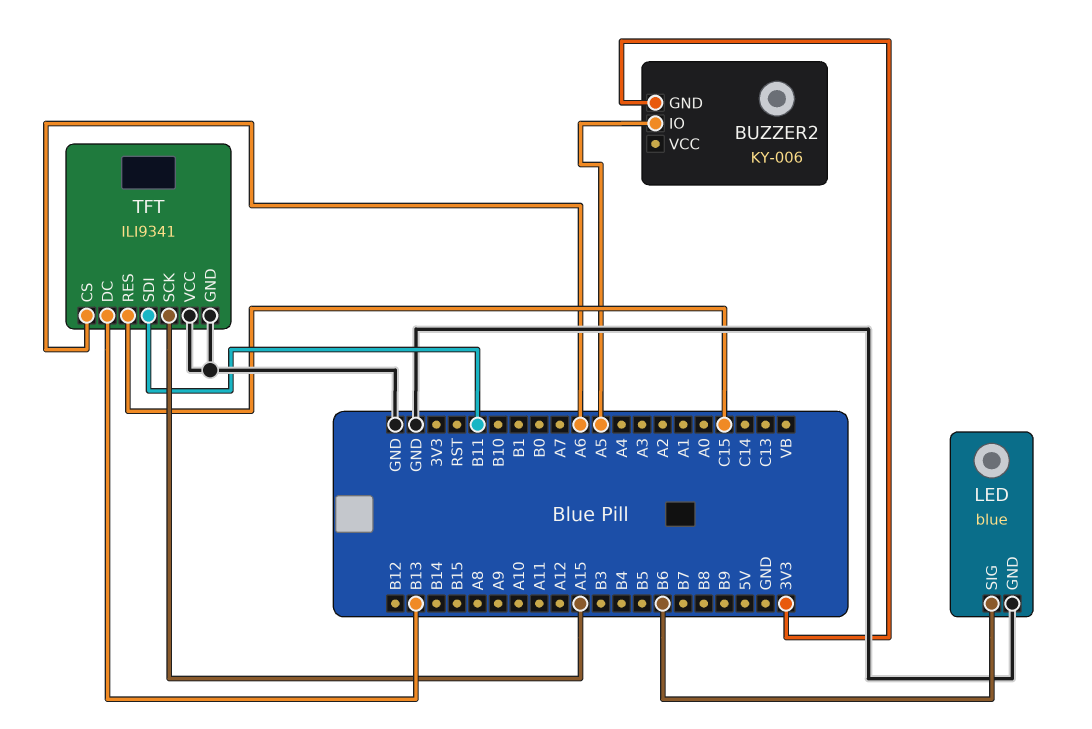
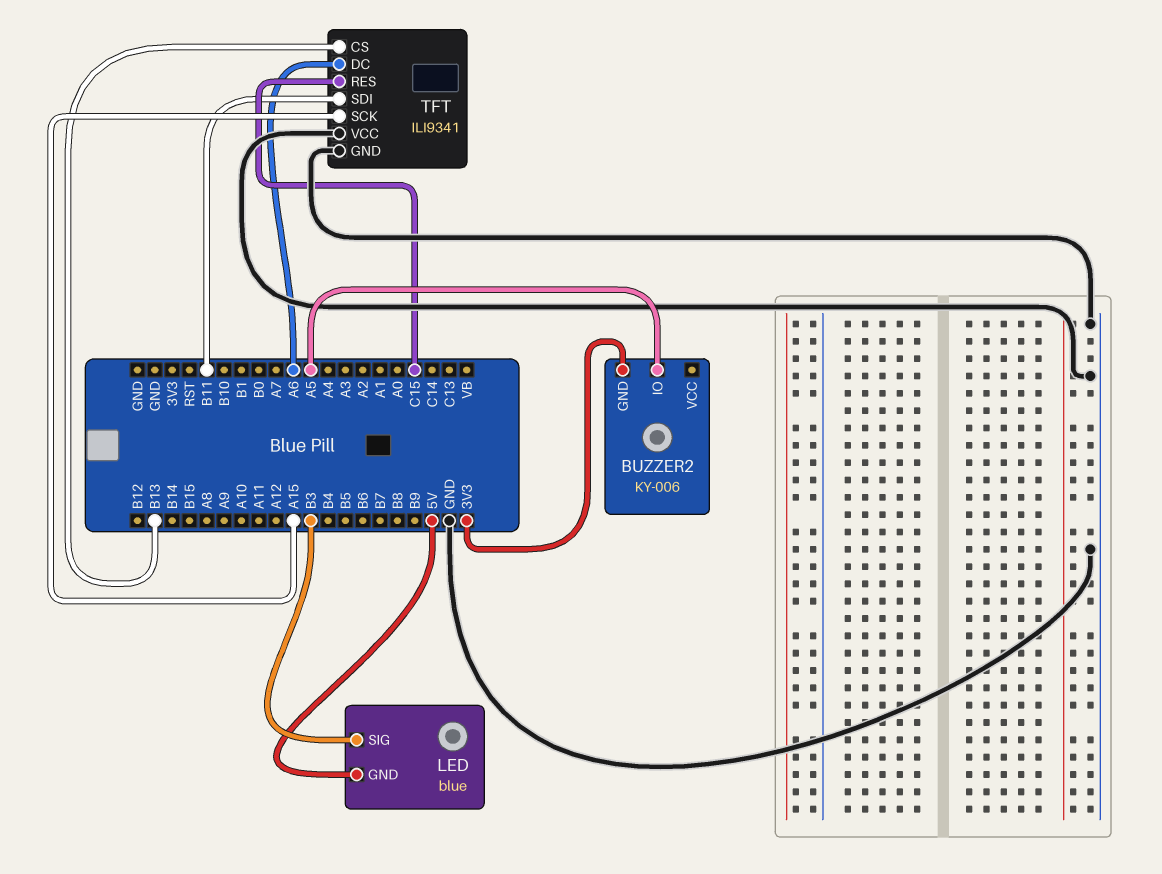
LED pin GND: GND -> 5V
LED pin SIG: B6 -> B3
TFT pin CS: A6 -> B13
TFT pin DC: B13 -> A6

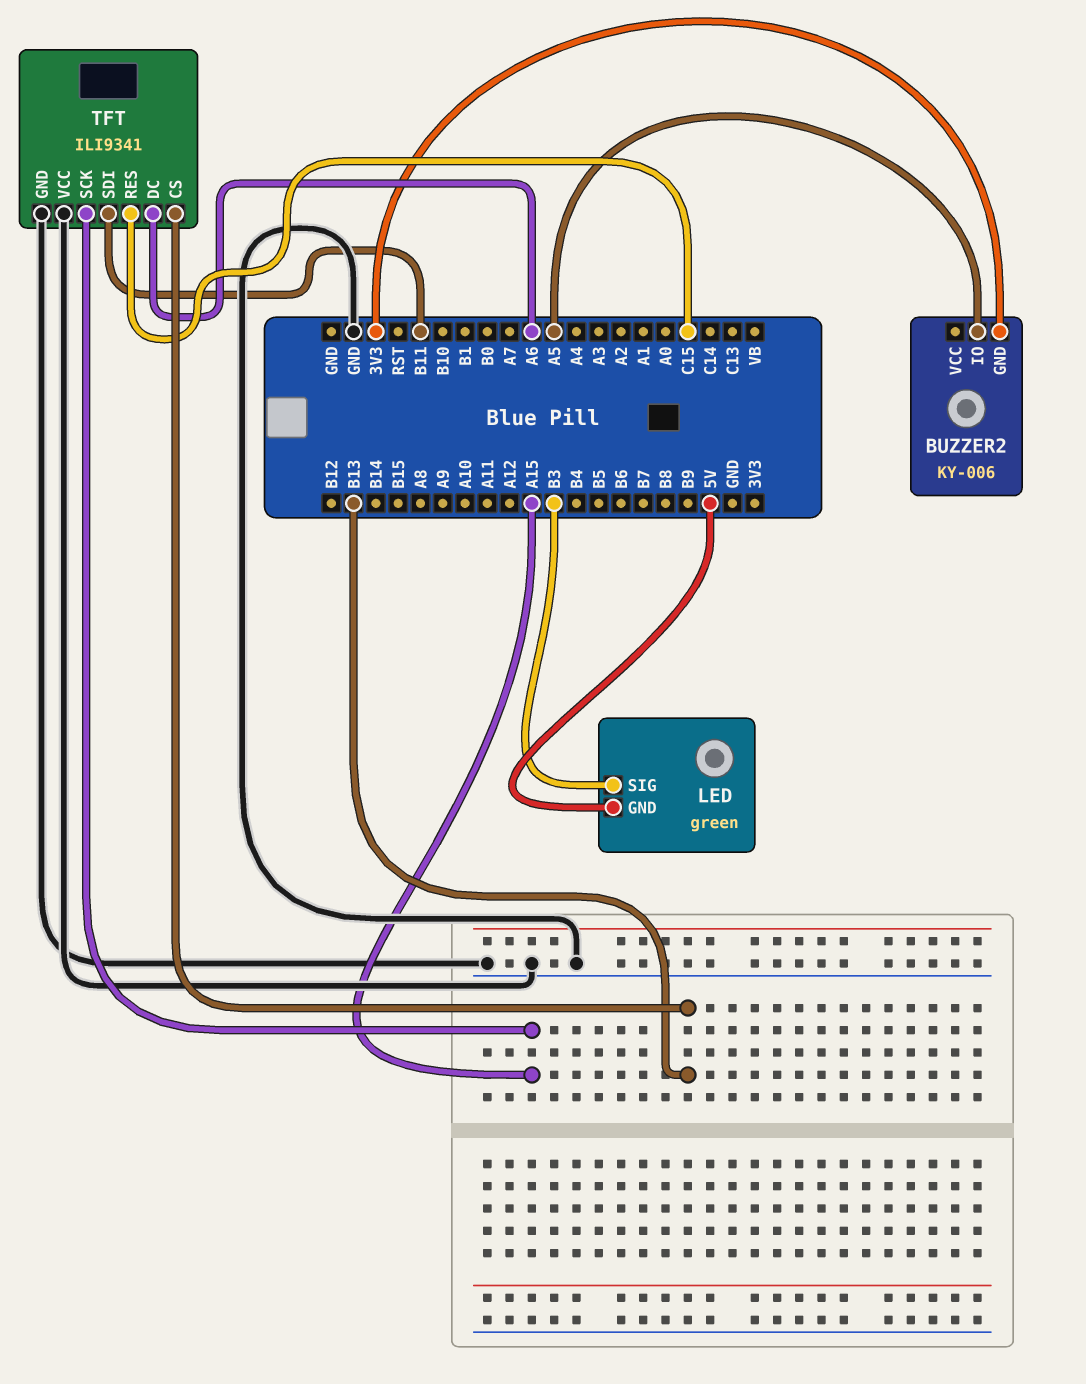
LED: blue -> green

